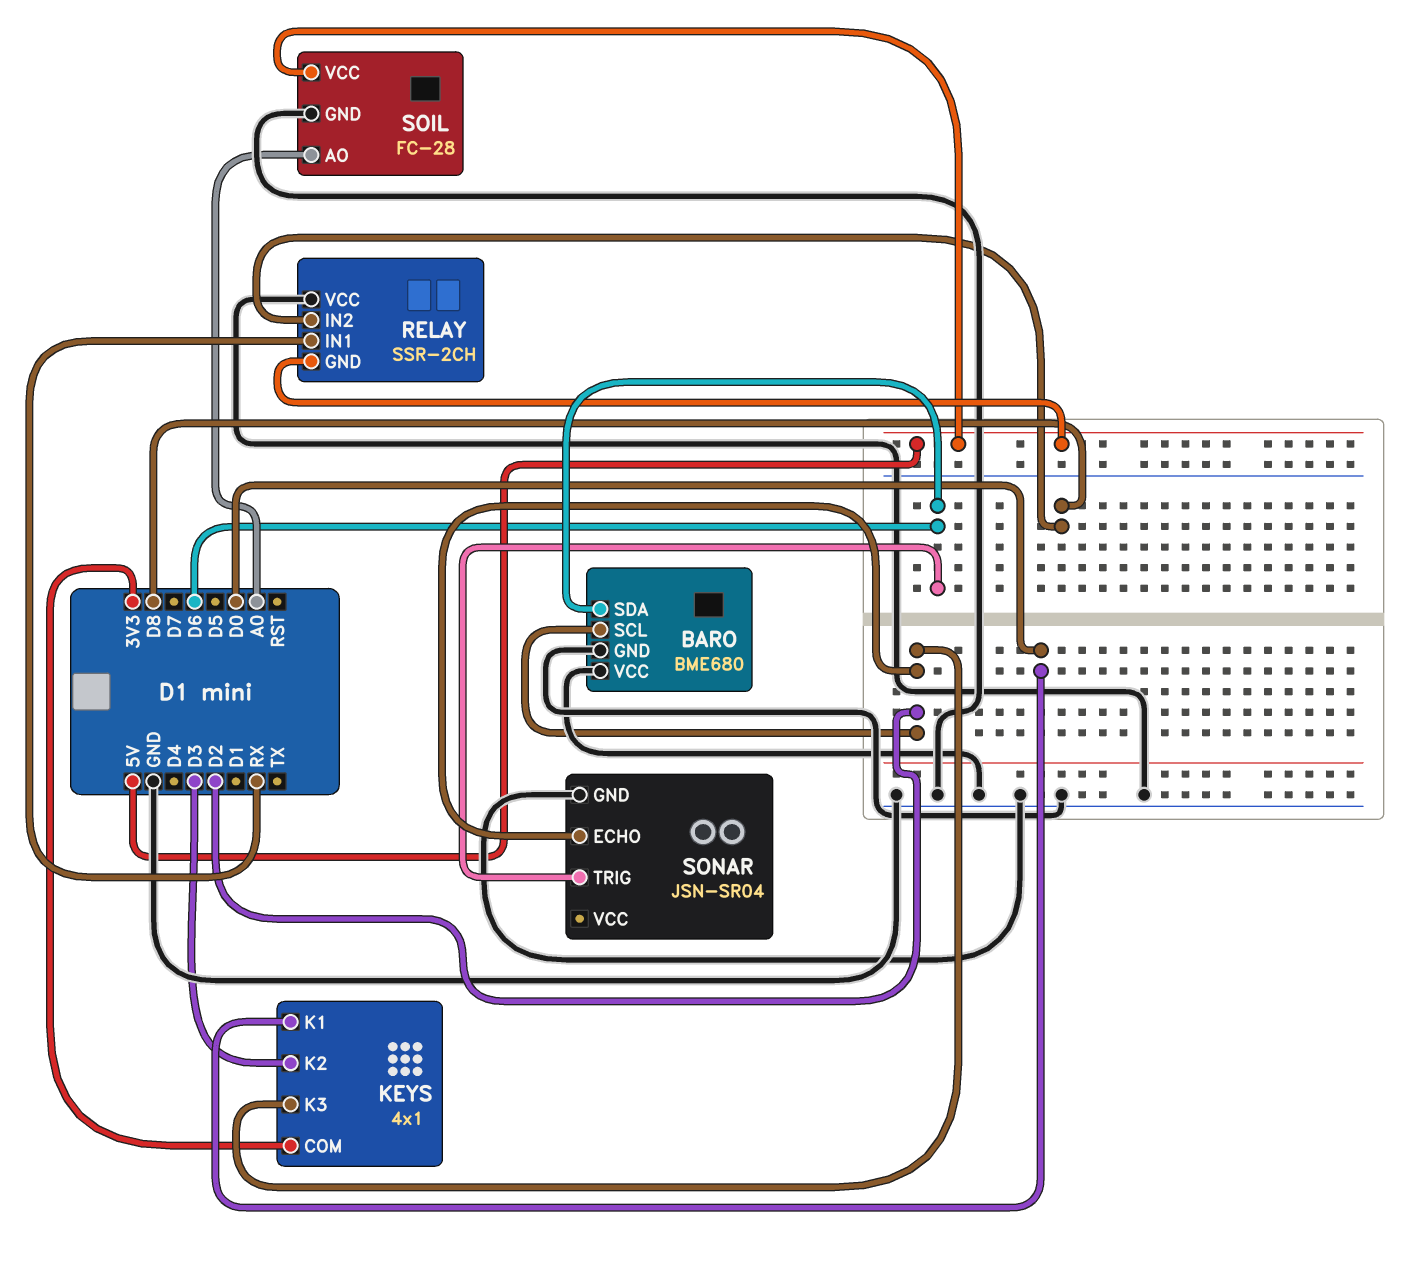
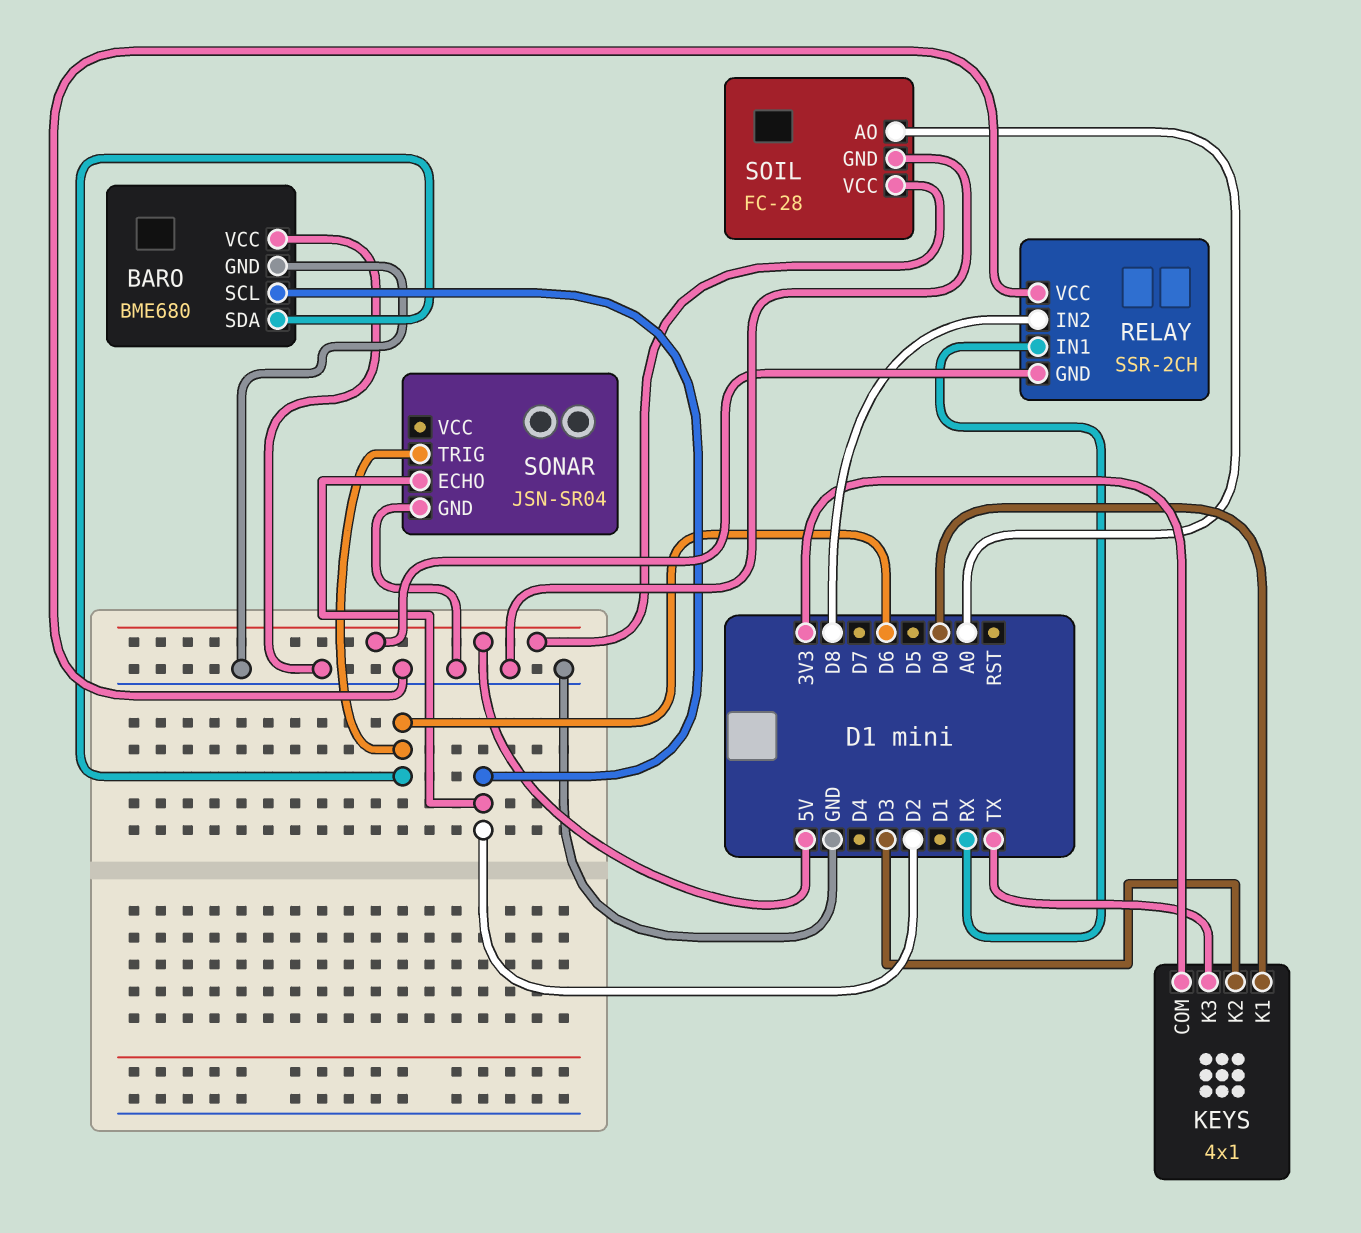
KEYS pin K3: D2 -> TX

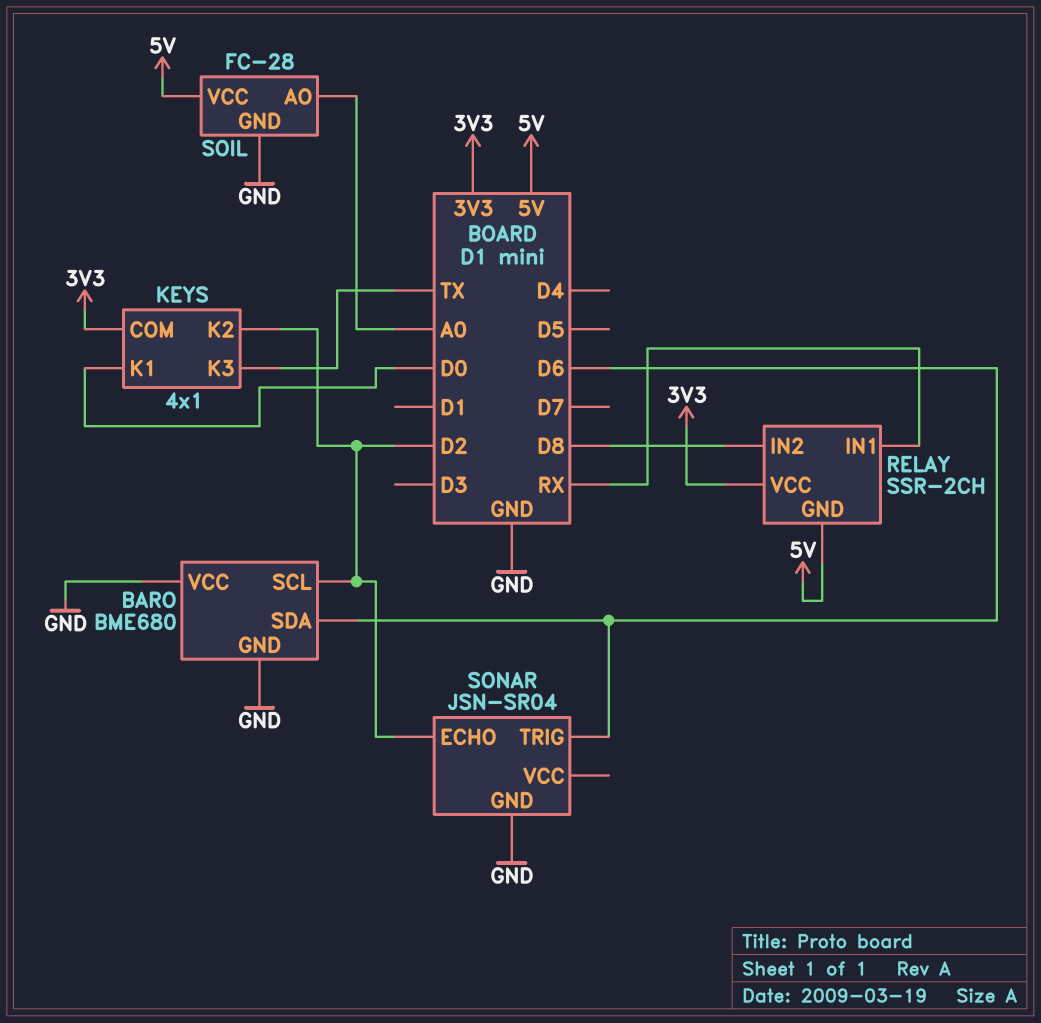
KEYS pin K2: D3 -> D2
RELAY pin VCC: GND -> 3V3

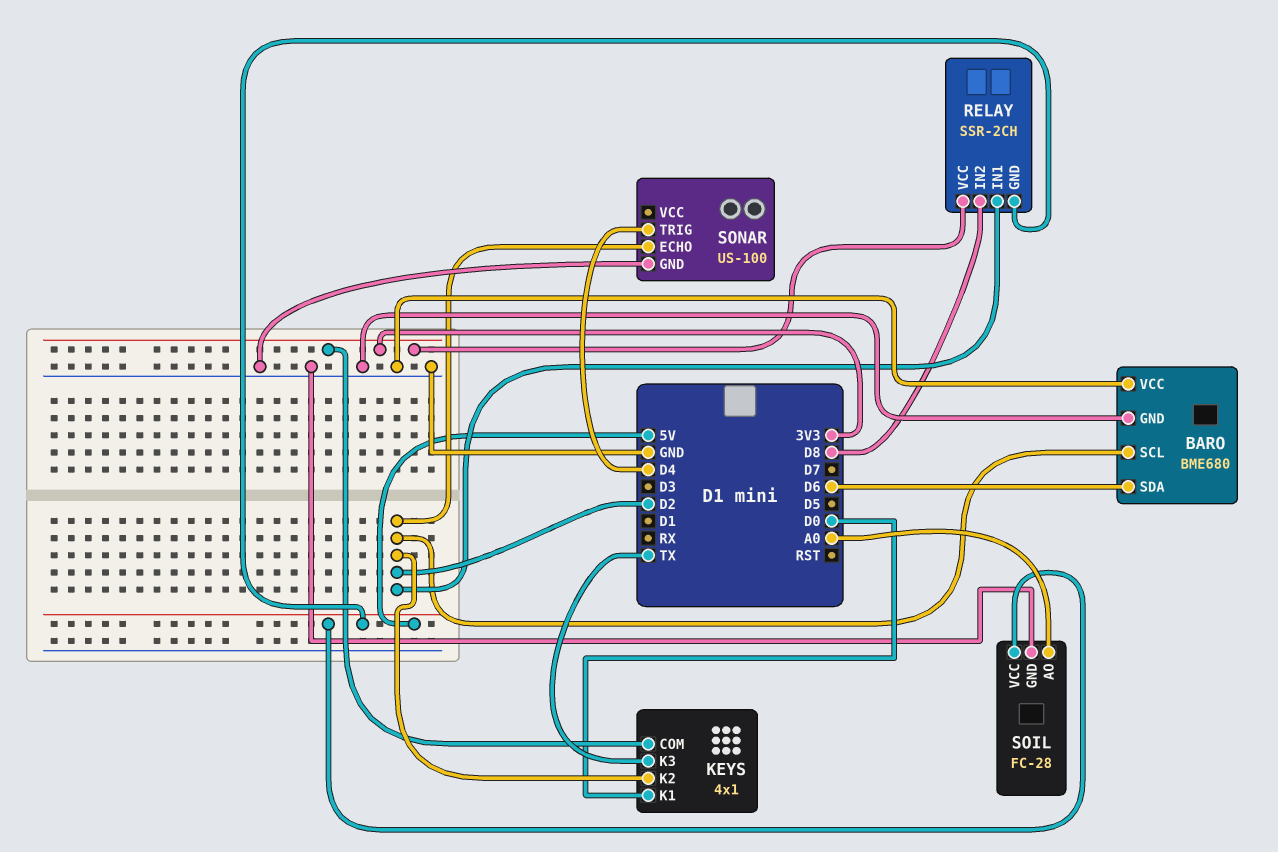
RELAY pin IN1: RX -> D2
SONAR: JSN-SR04 -> US-100
SONAR pin TRIG: D6 -> D4

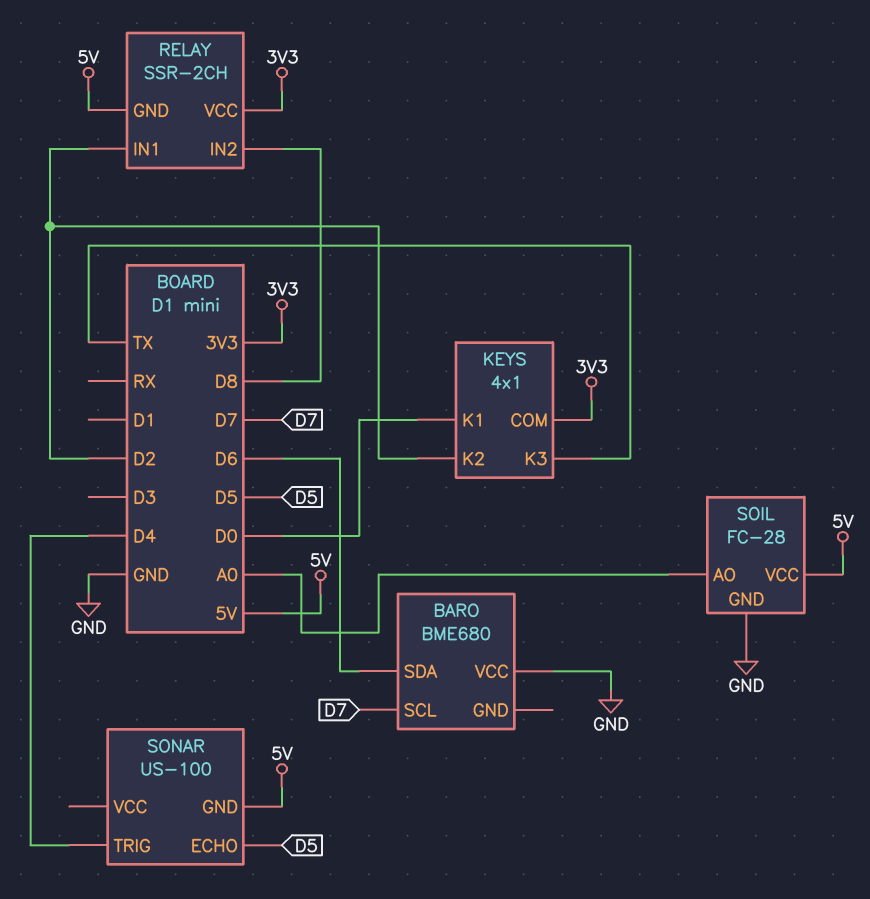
BARO pin GND: GND -> none
BARO pin SCL: D2 -> D7
SONAR pin ECHO: D2 -> D5
SONAR pin GND: GND -> 5V

